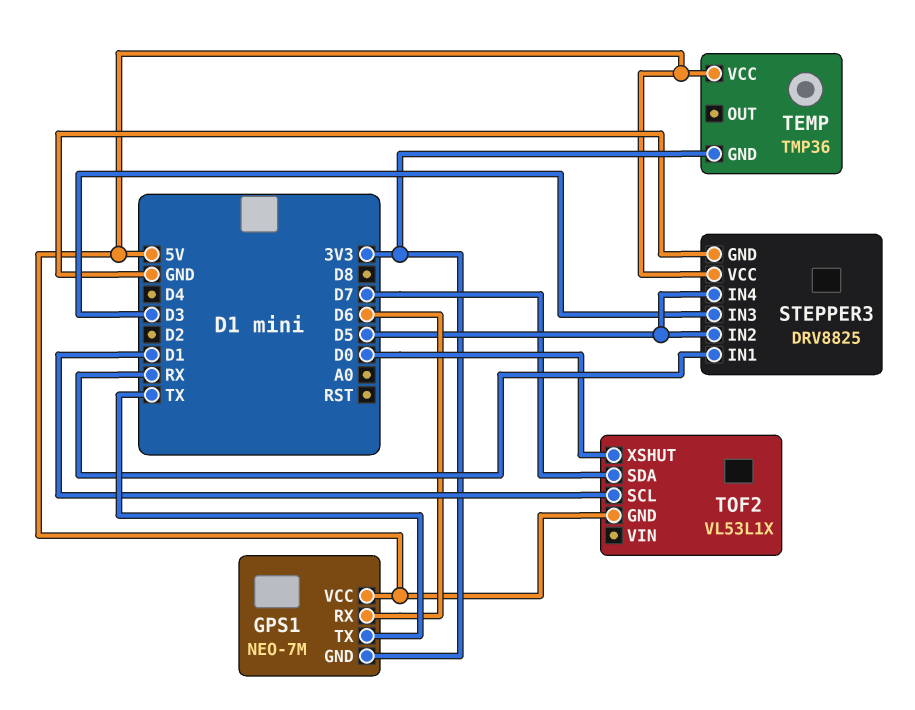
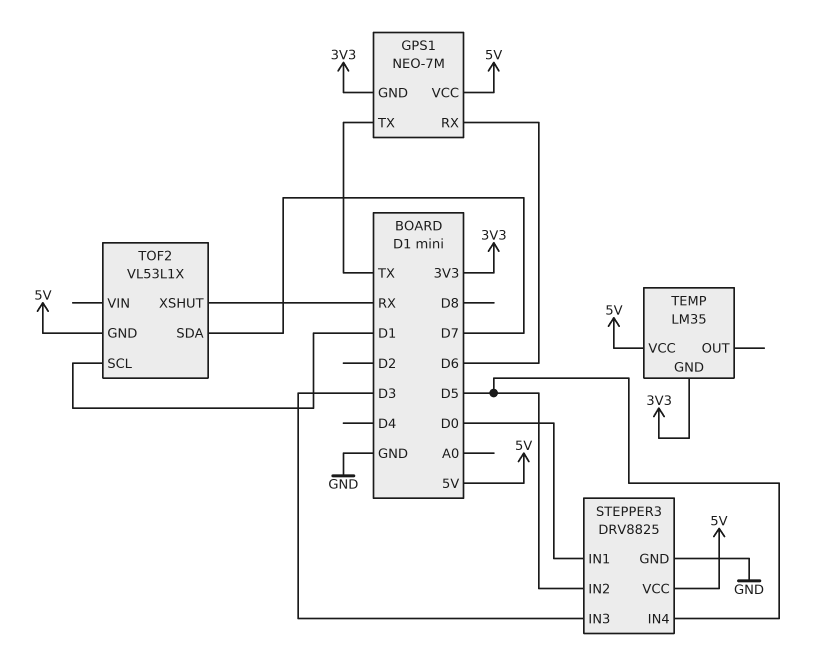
STEPPER3 pin IN1: RX -> D0
TEMP: TMP36 -> LM35
TOF2 pin XSHUT: D0 -> RX

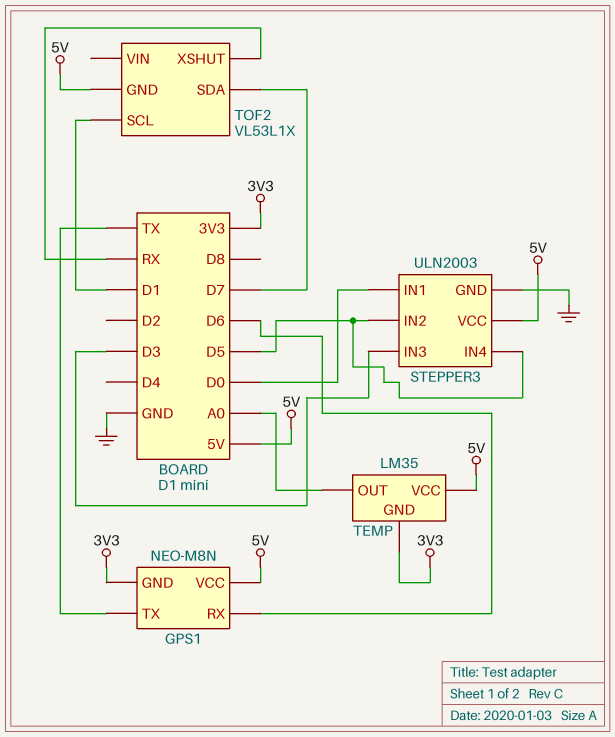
GPS1: NEO-7M -> NEO-M8N
STEPPER3: DRV8825 -> ULN2003
TEMP pin OUT: none -> A0

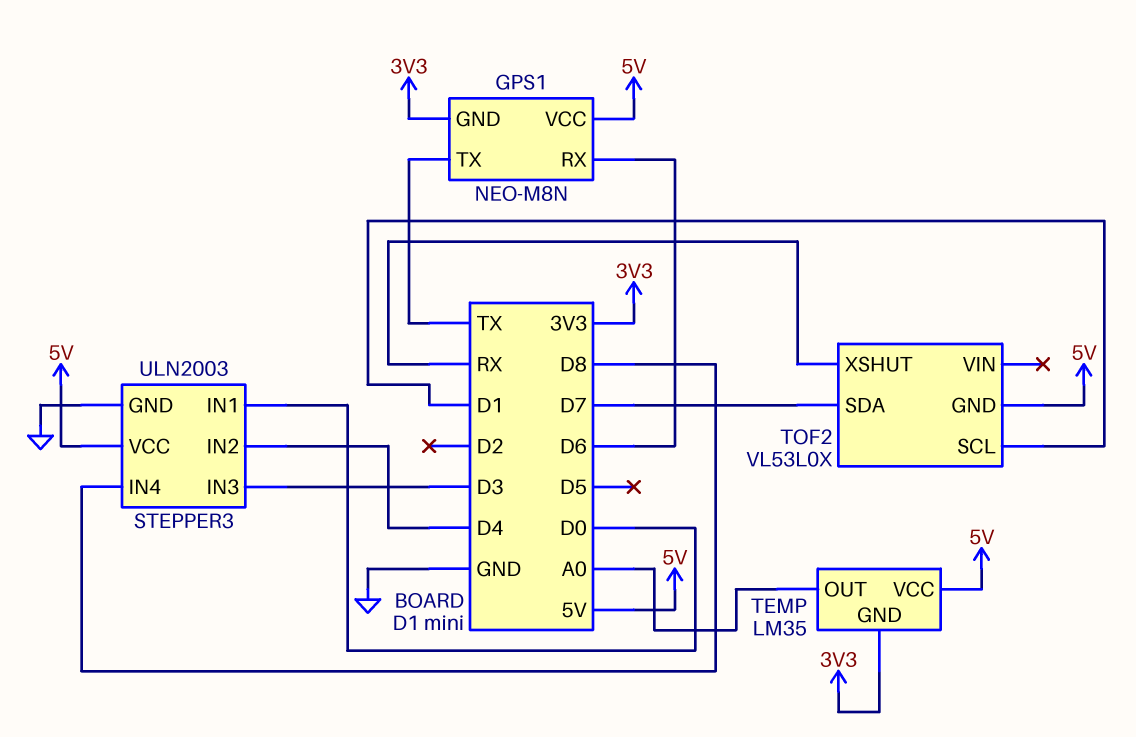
STEPPER3 pin IN2: D5 -> D4
STEPPER3 pin IN4: D5 -> D8
TOF2: VL53L1X -> VL53L0X

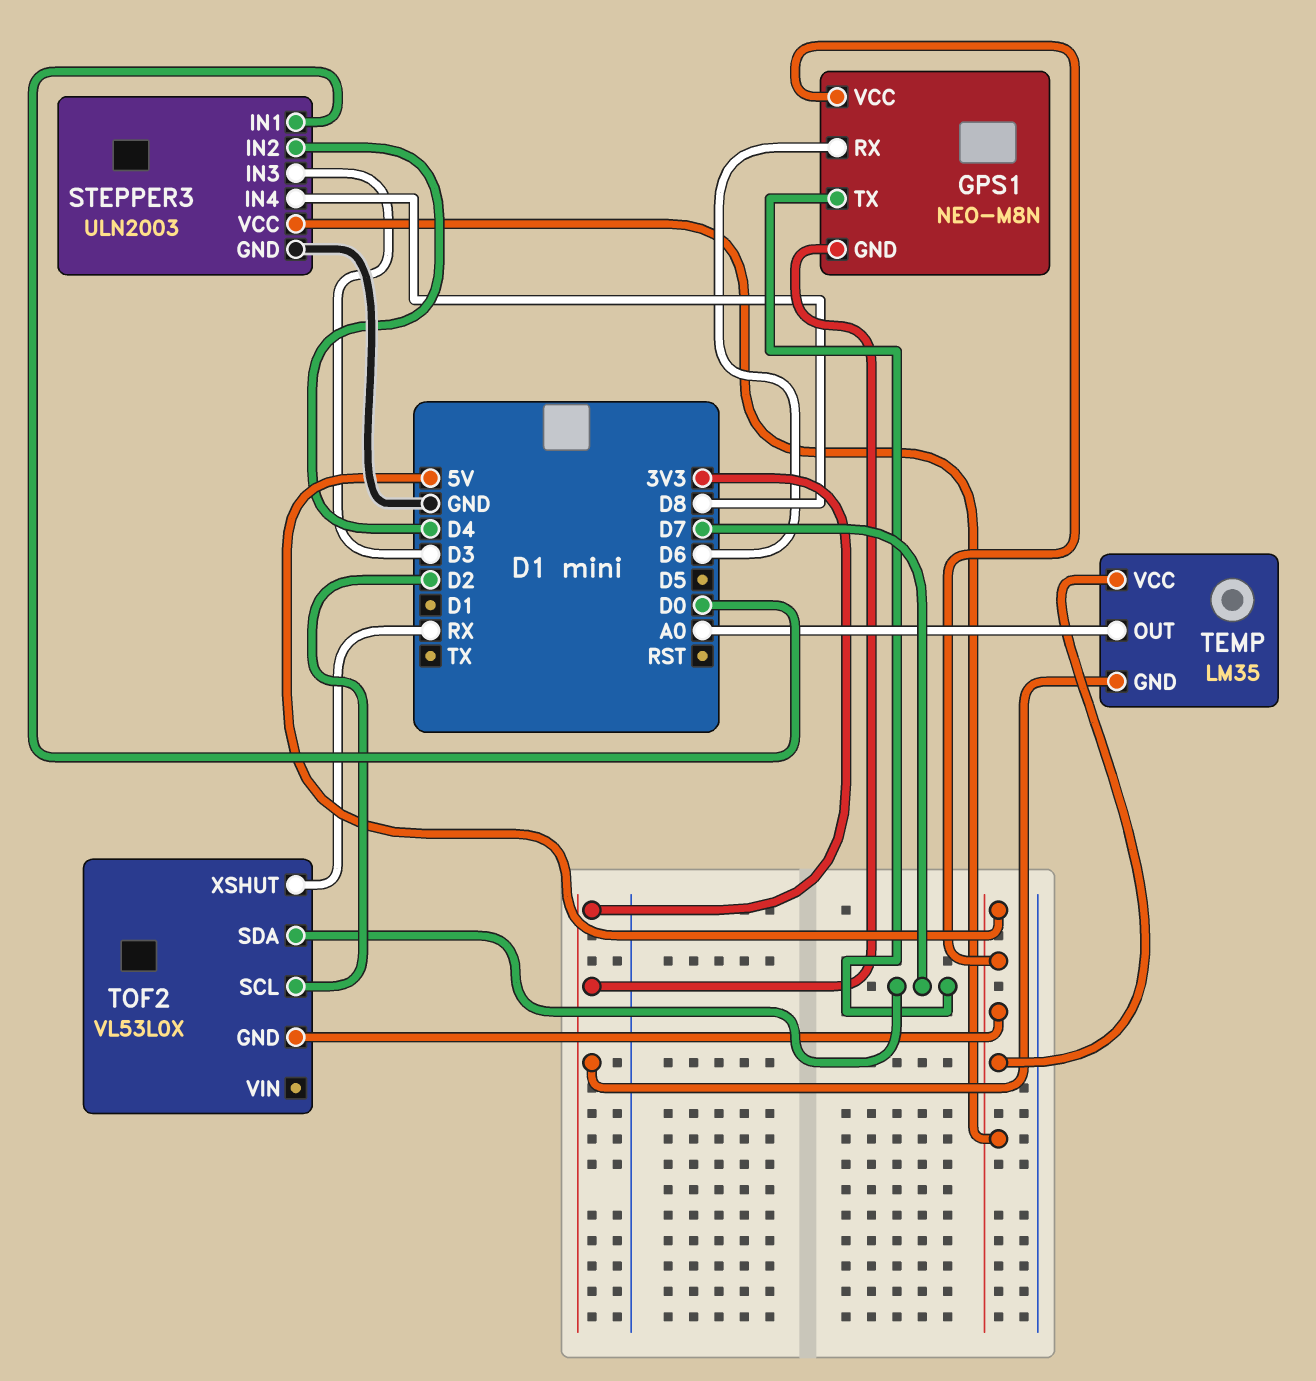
GPS1 pin TX: TX -> D7
TOF2 pin SCL: D1 -> D2

